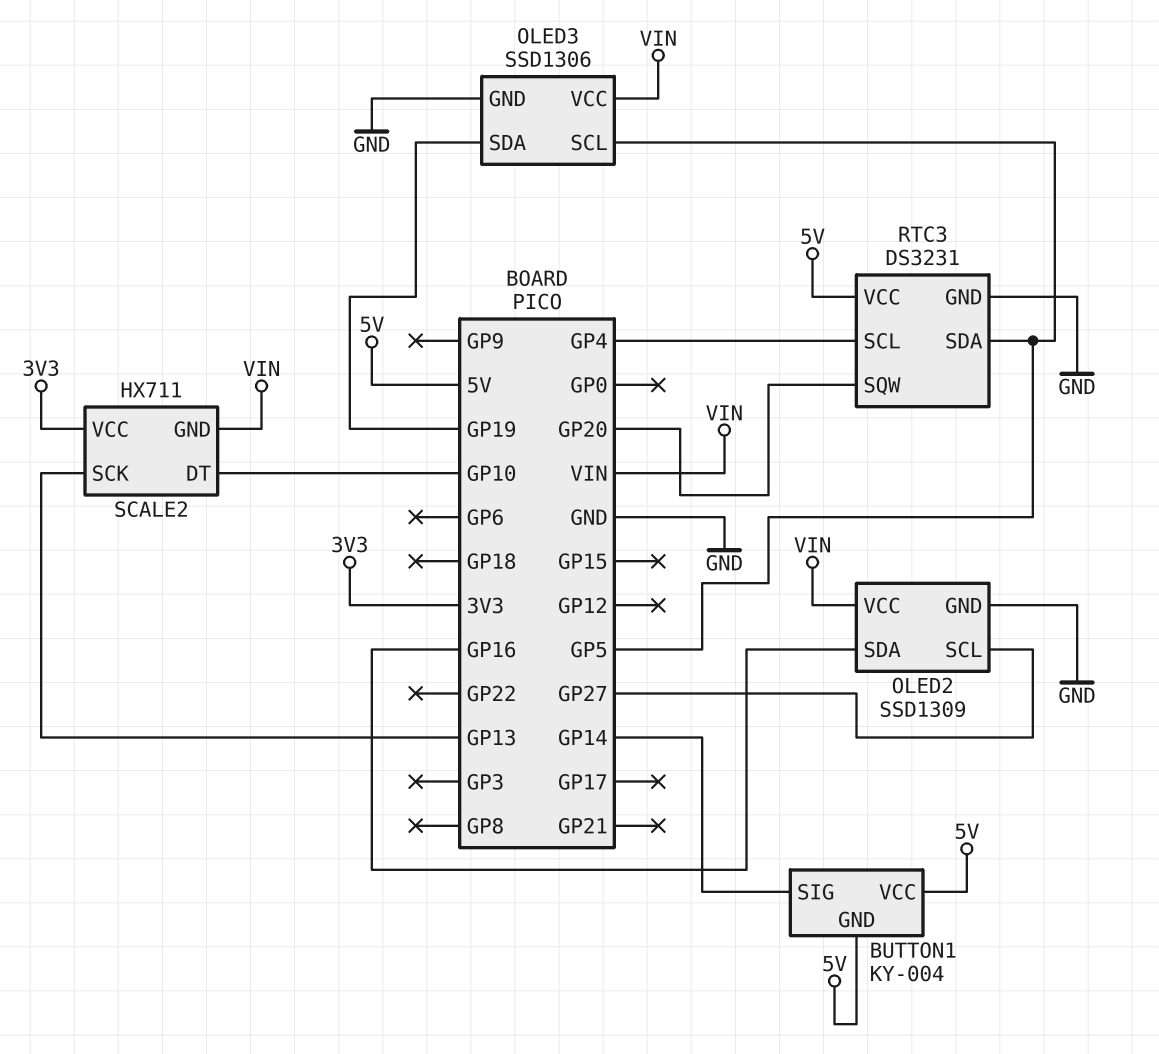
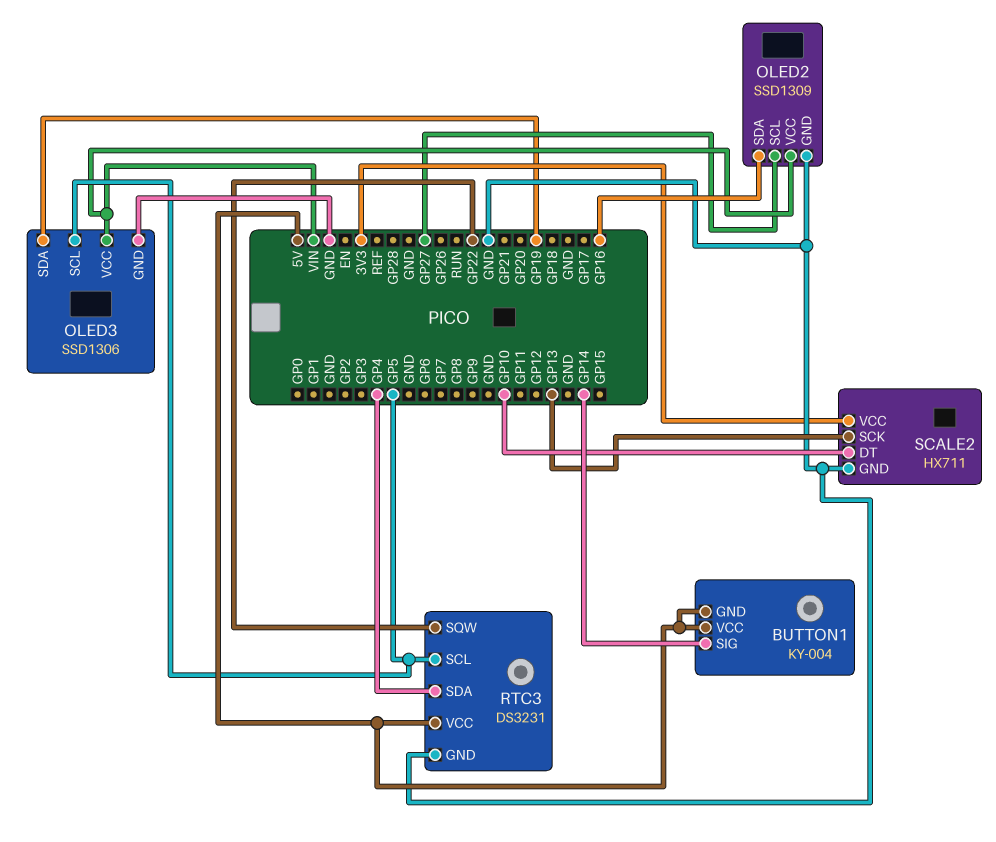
RTC3 pin SCL: GP4 -> GP5
RTC3 pin SDA: GP5 -> GP4
RTC3 pin SQW: GP20 -> GP22
SCALE2 pin GND: VIN -> GND

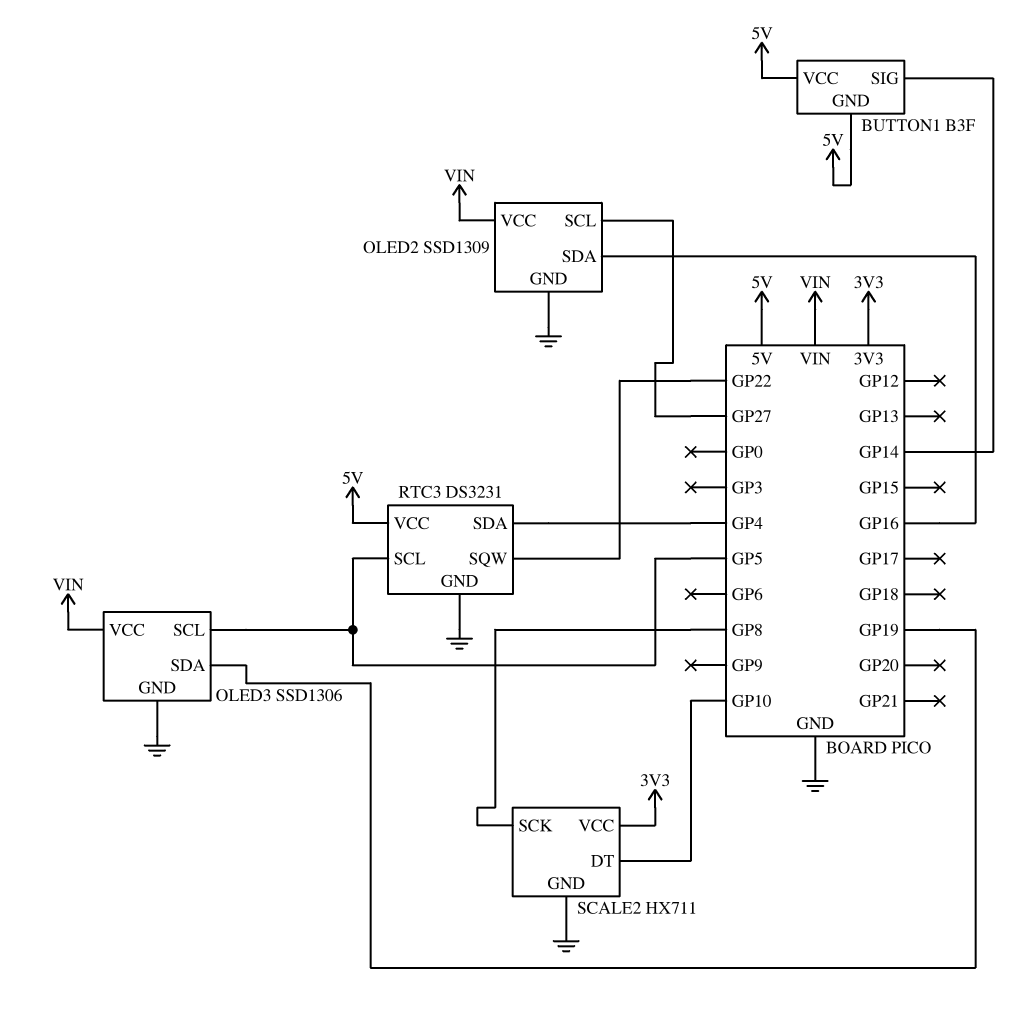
BUTTON1: KY-004 -> B3F
SCALE2 pin SCK: GP13 -> GP8

